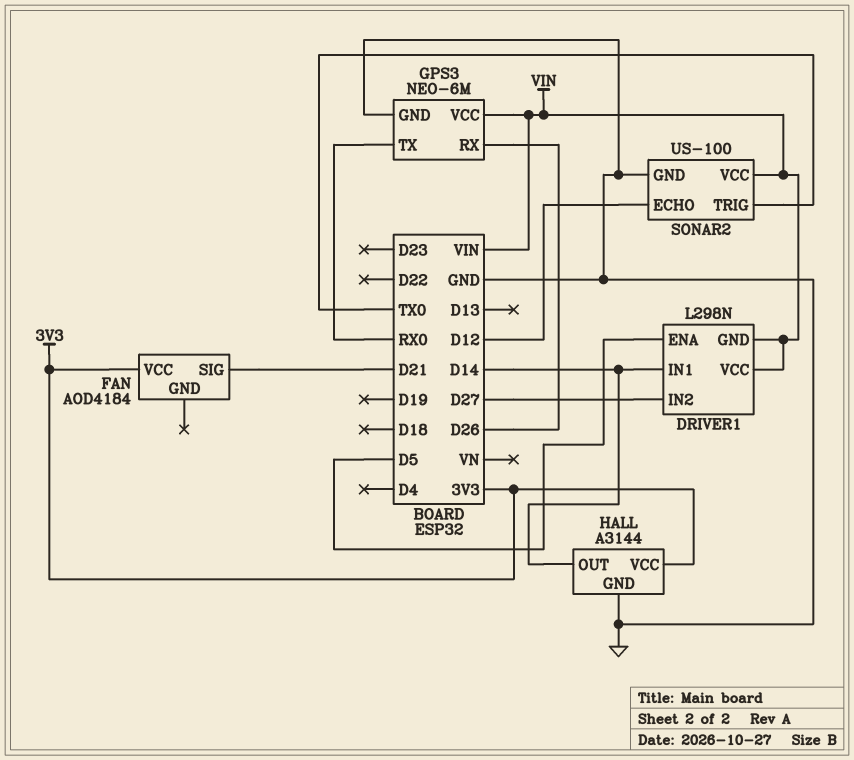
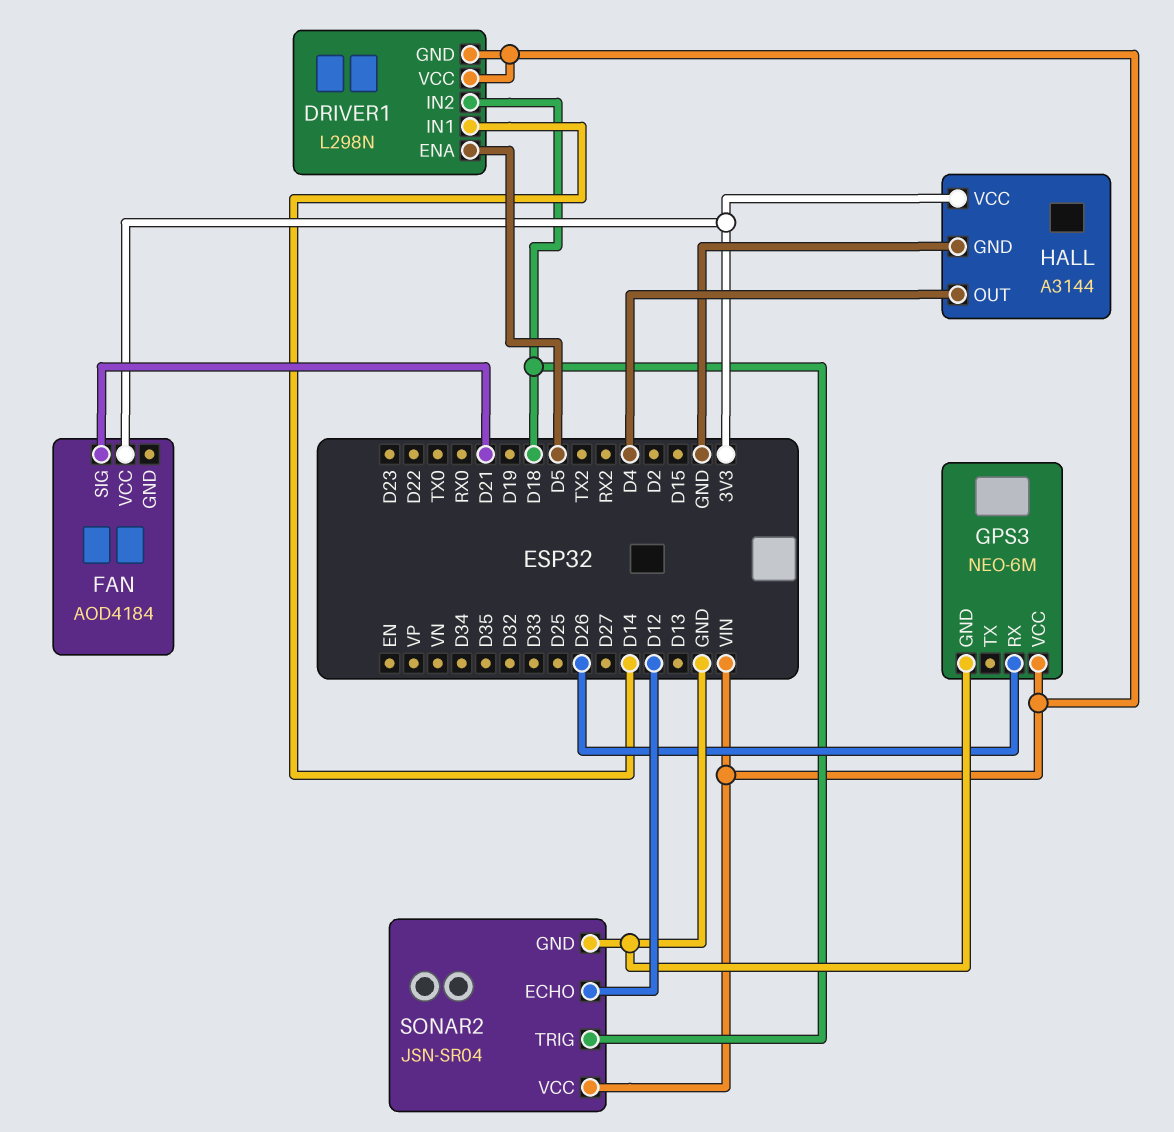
DRIVER1 pin IN2: D27 -> D18
GPS3 pin TX: RX0 -> none
HALL pin OUT: D14 -> D4
SONAR2: US-100 -> JSN-SR04
SONAR2 pin TRIG: TX0 -> D18

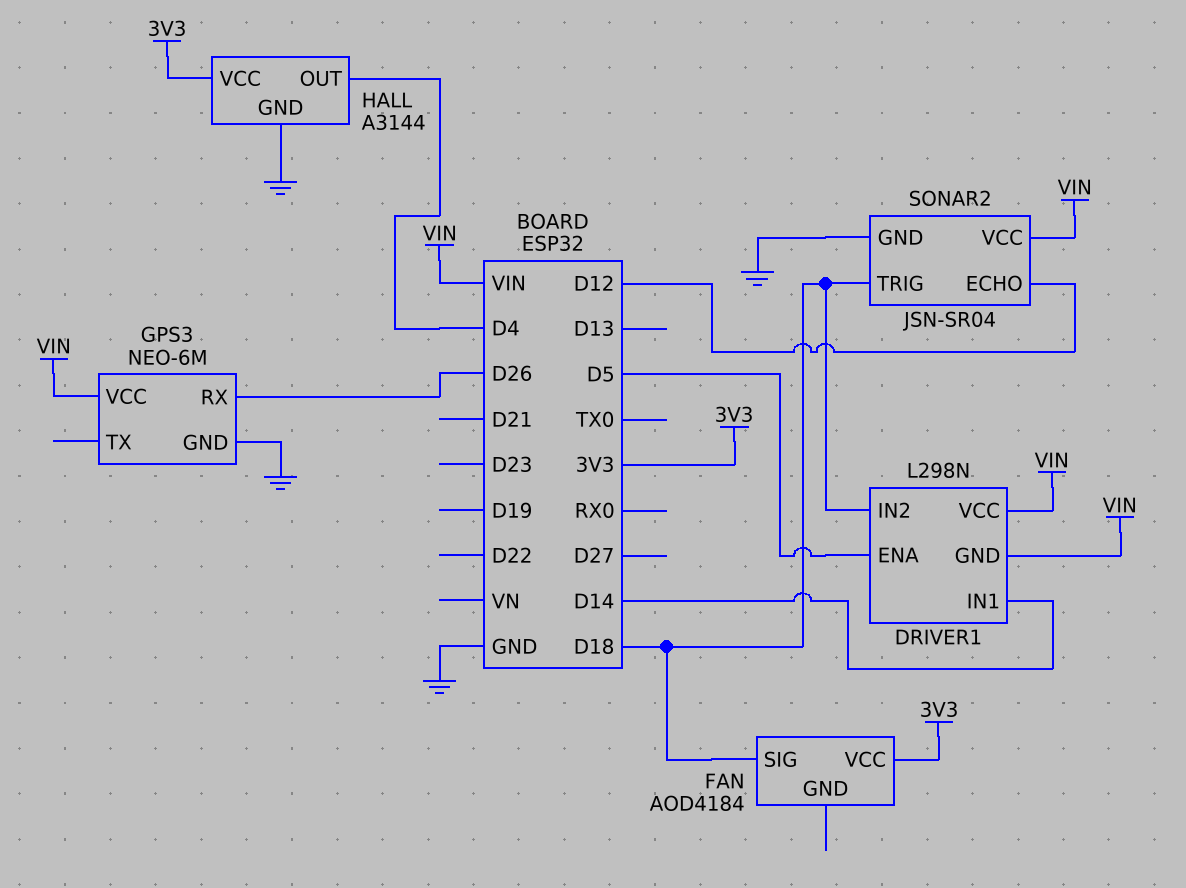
FAN pin SIG: D21 -> D18

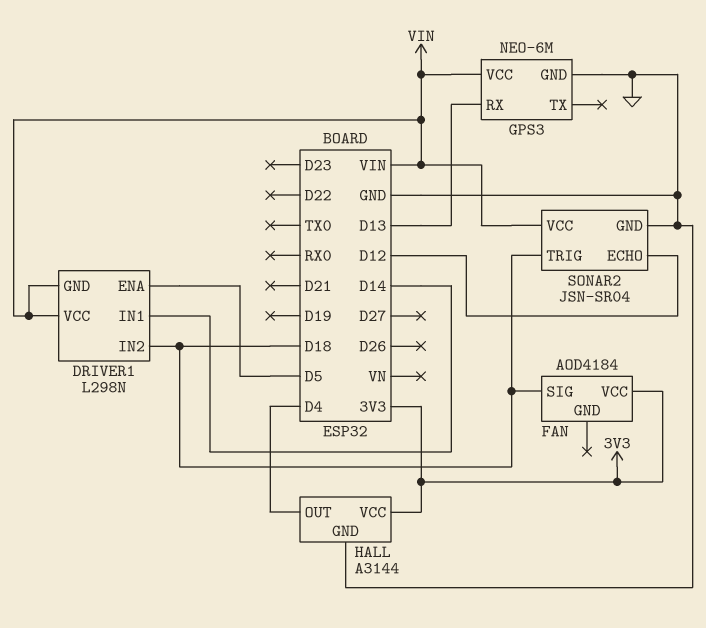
GPS3 pin RX: D26 -> D13

